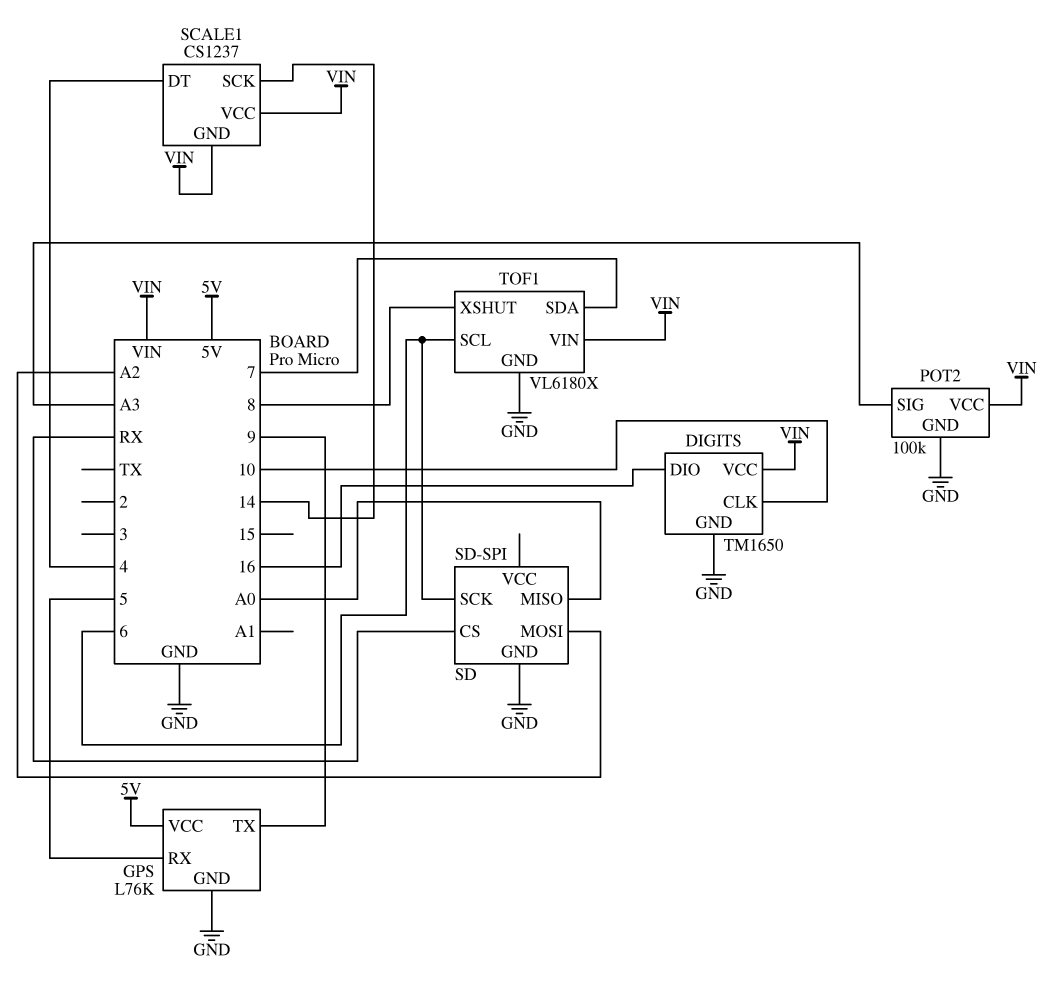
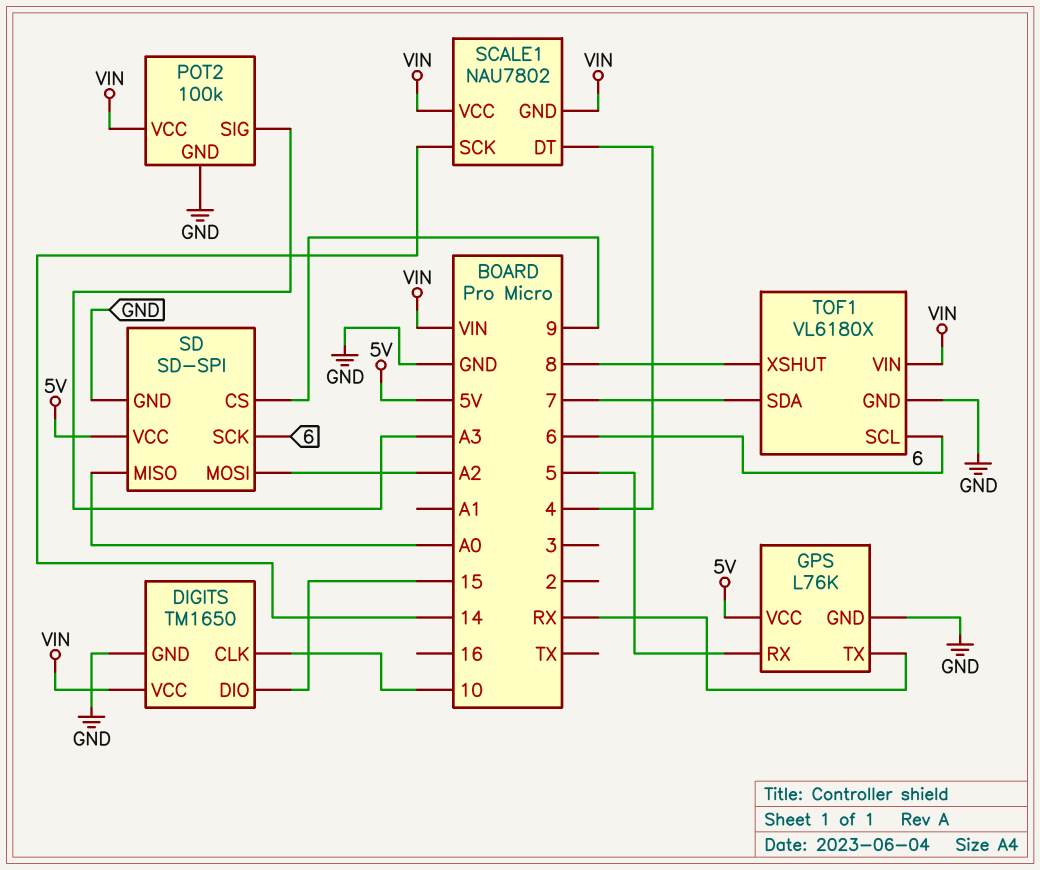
DIGITS pin DIO: 16 -> 15
GPS pin TX: 9 -> RX
SCALE1: CS1237 -> NAU7802
SD pin CS: RX -> 9
SD pin VCC: none -> 5V

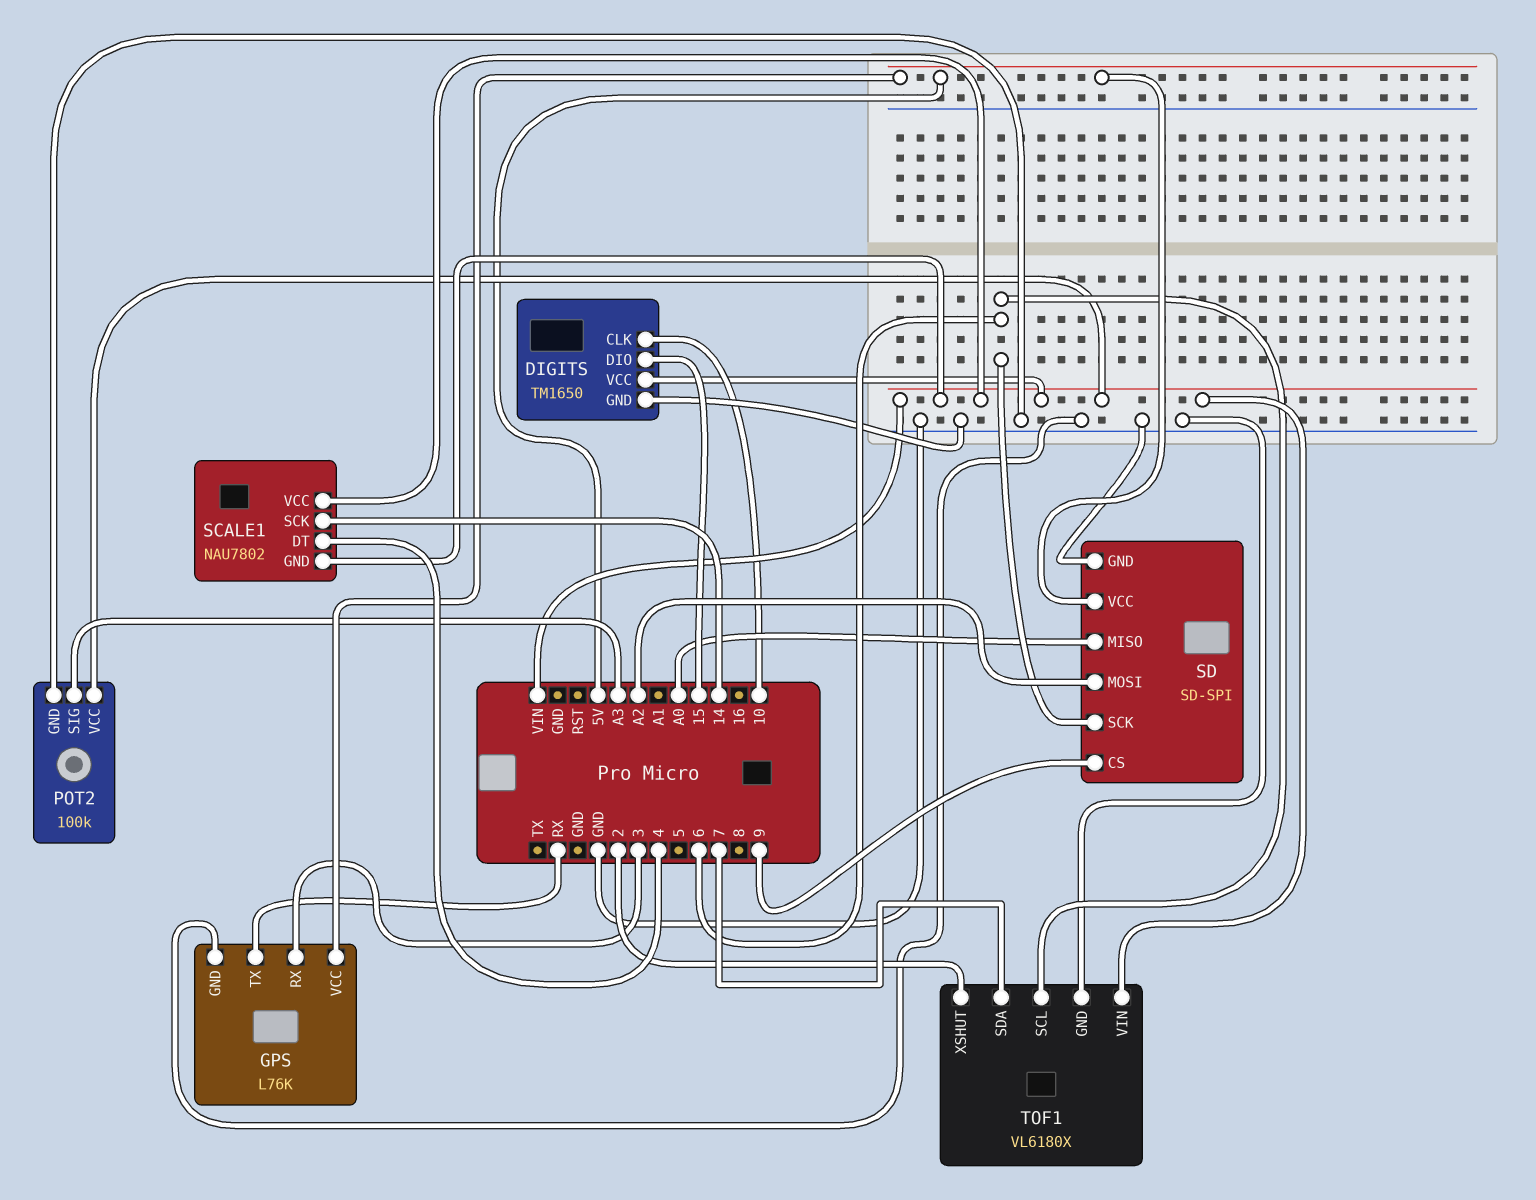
GPS pin RX: 5 -> 3
TOF1 pin XSHUT: 8 -> 2

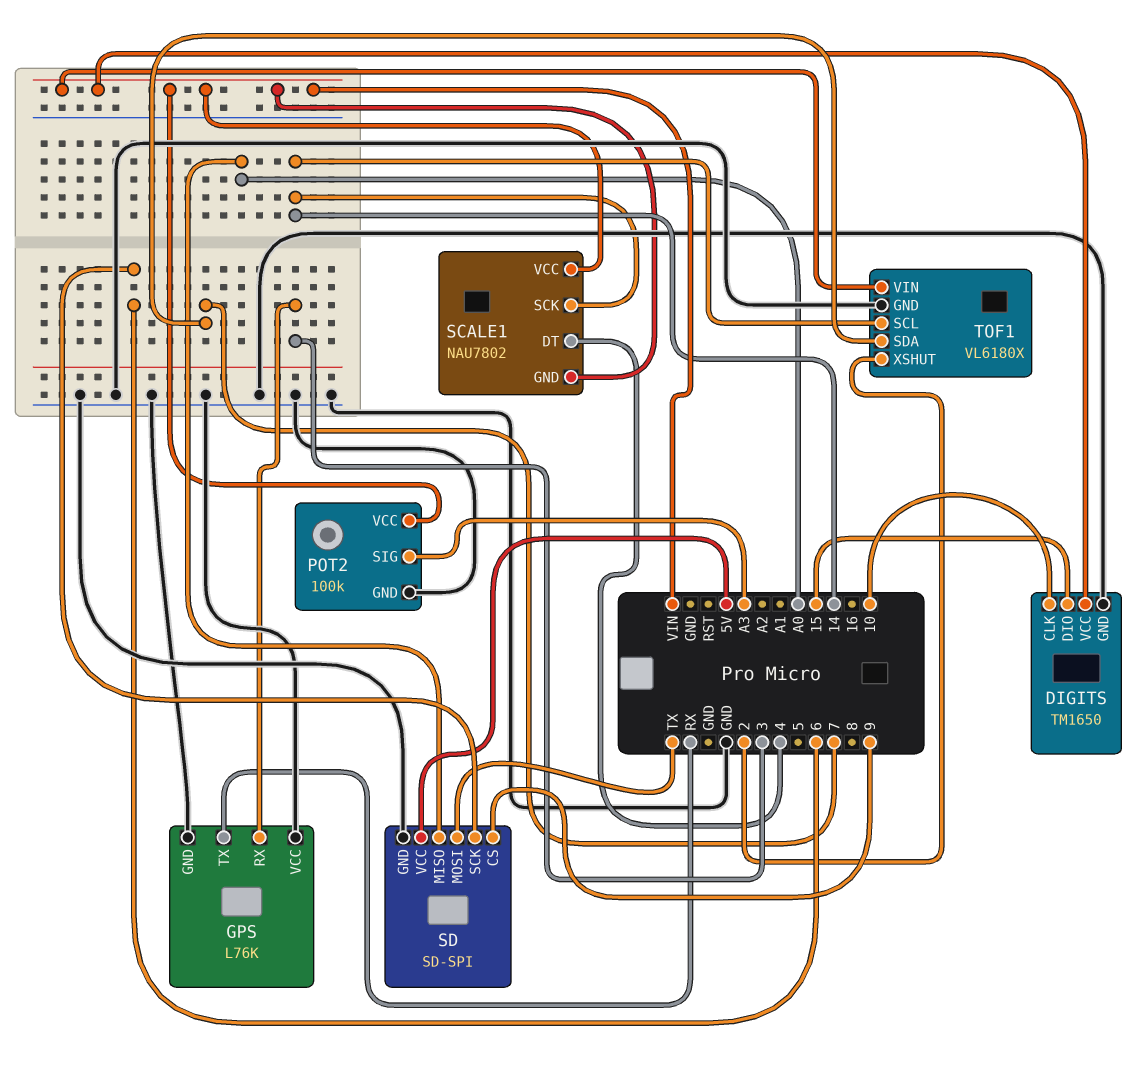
GPS pin VCC: 5V -> GND
SD pin MOSI: A2 -> TX
TOF1 pin SCL: 6 -> 14

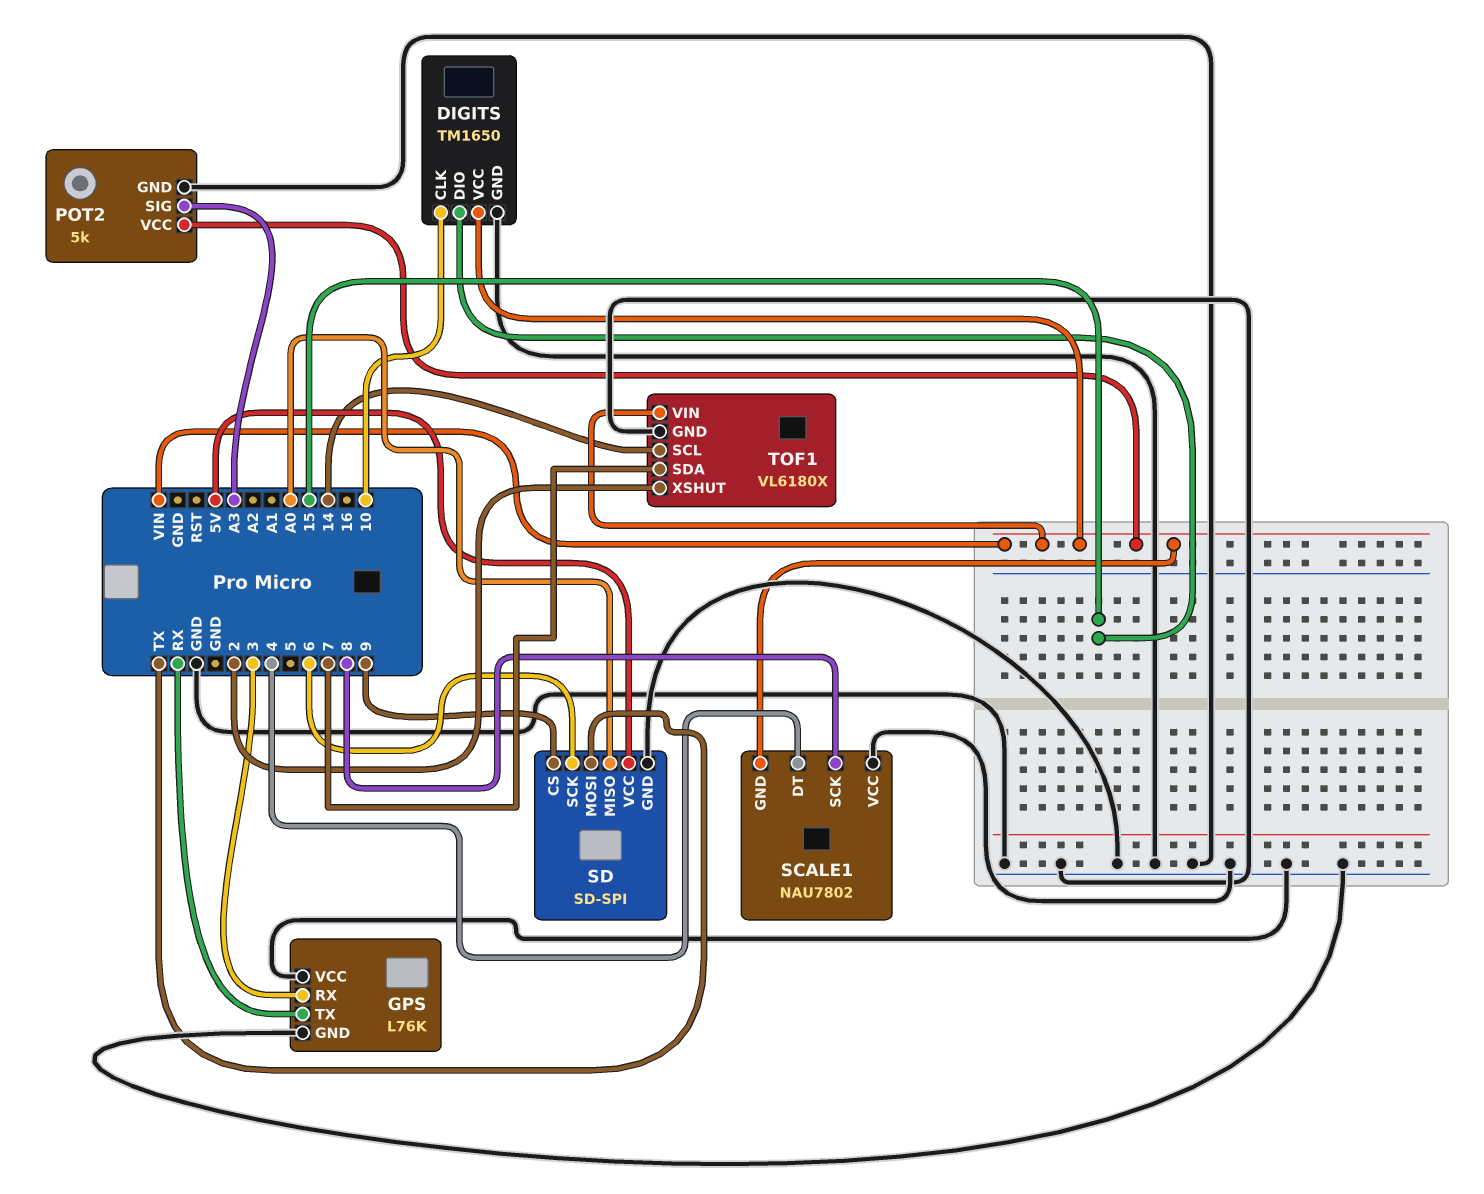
POT2: 100k -> 5k
SCALE1 pin SCK: 14 -> 8
SCALE1 pin VCC: VIN -> GND

